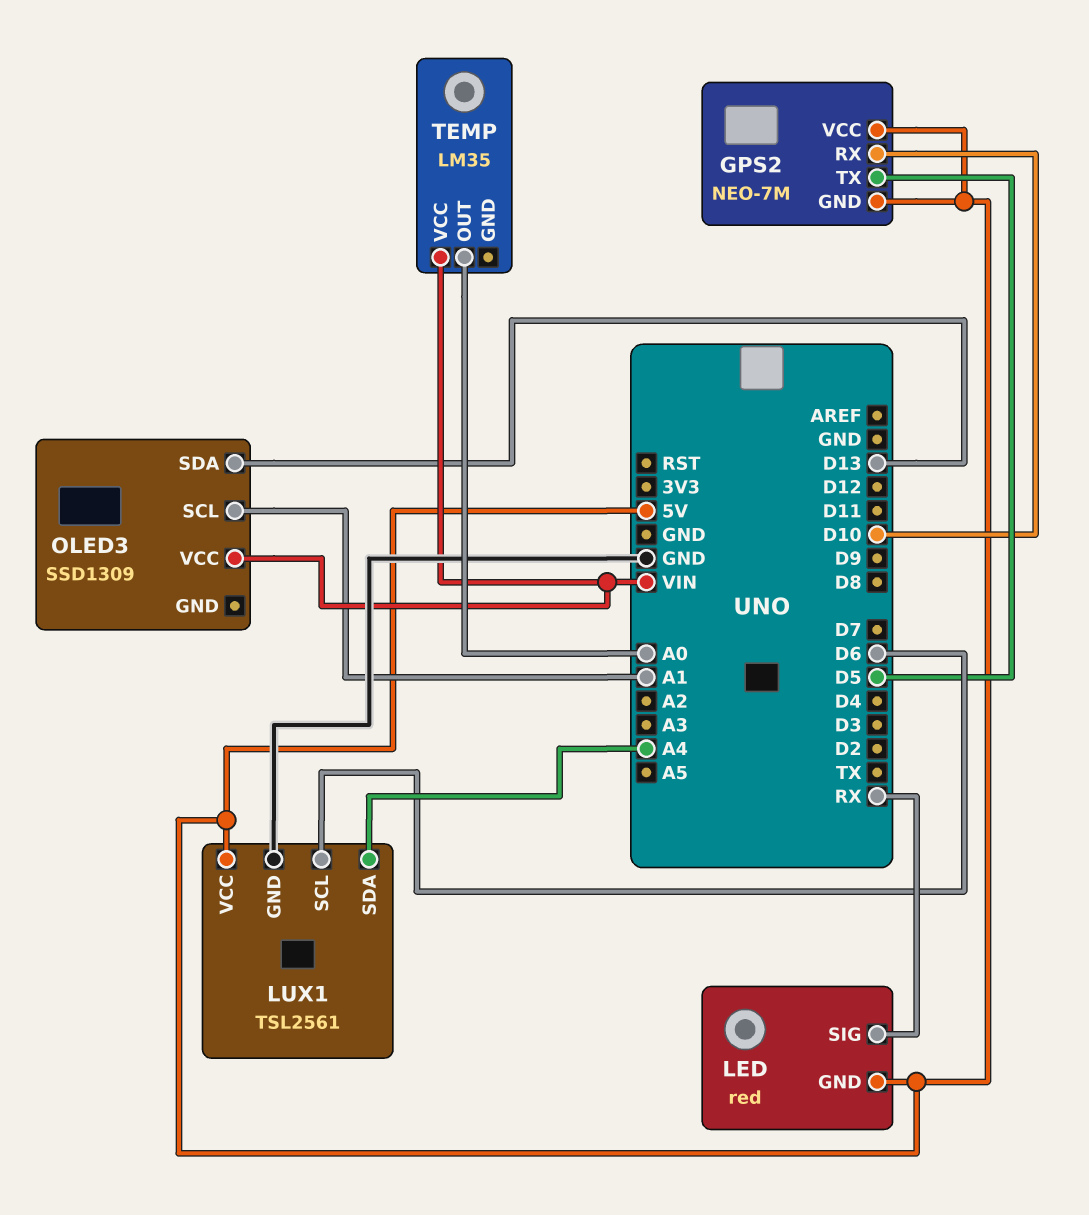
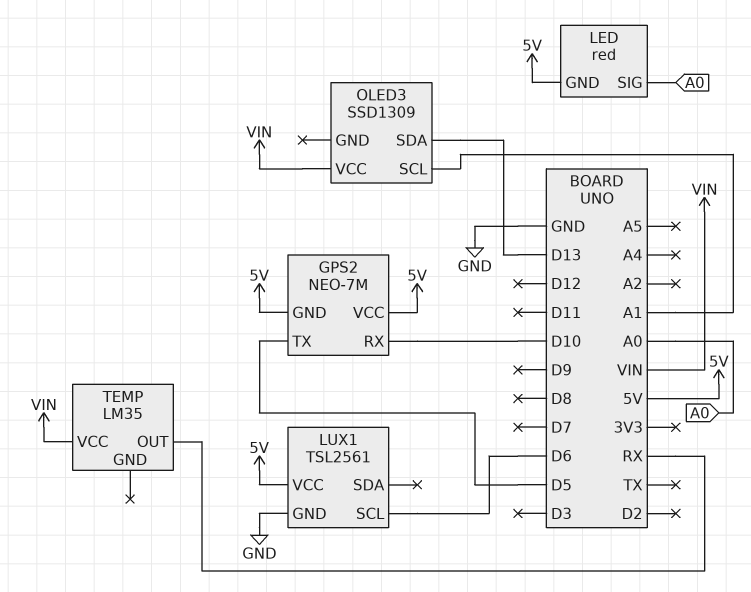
LED pin SIG: RX -> A0
LUX1 pin SDA: A4 -> none
TEMP pin OUT: A0 -> RX

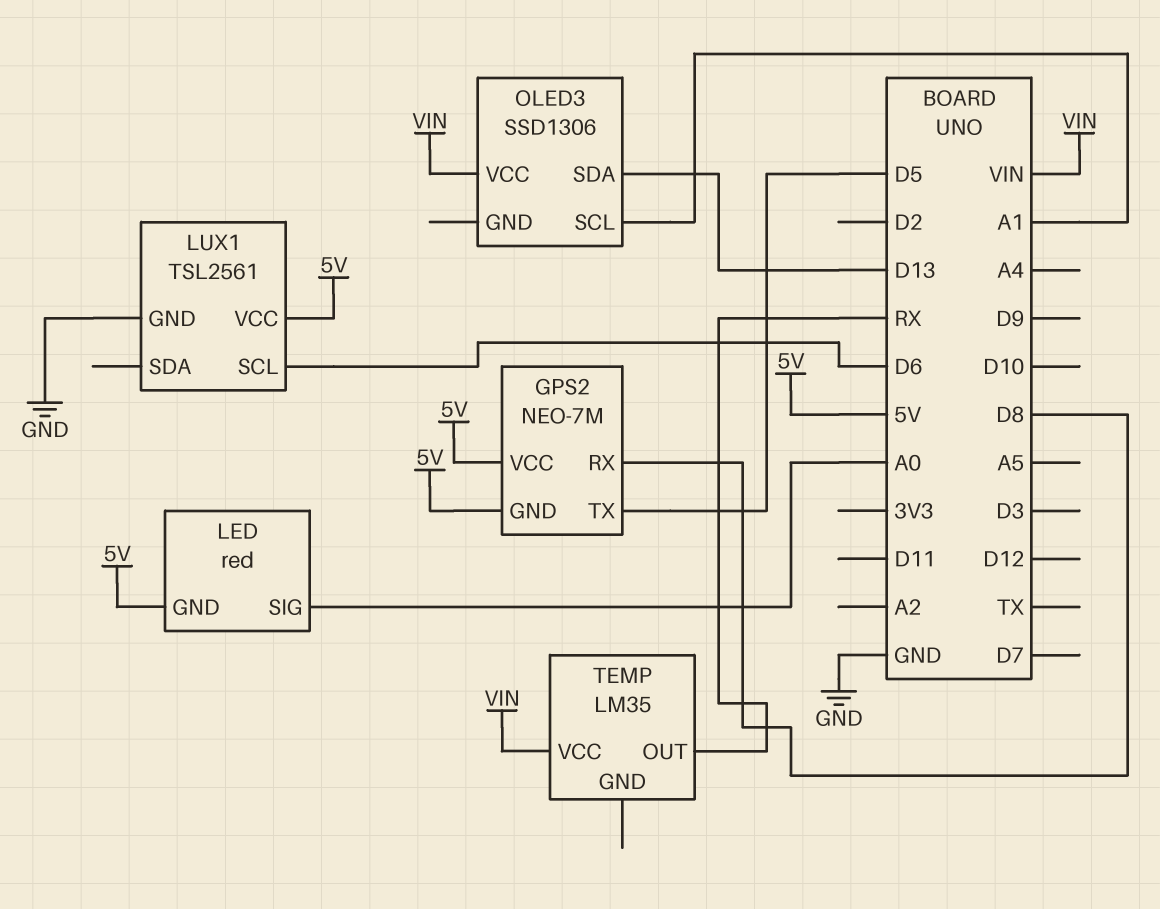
GPS2 pin RX: D10 -> D8
OLED3: SSD1309 -> SSD1306

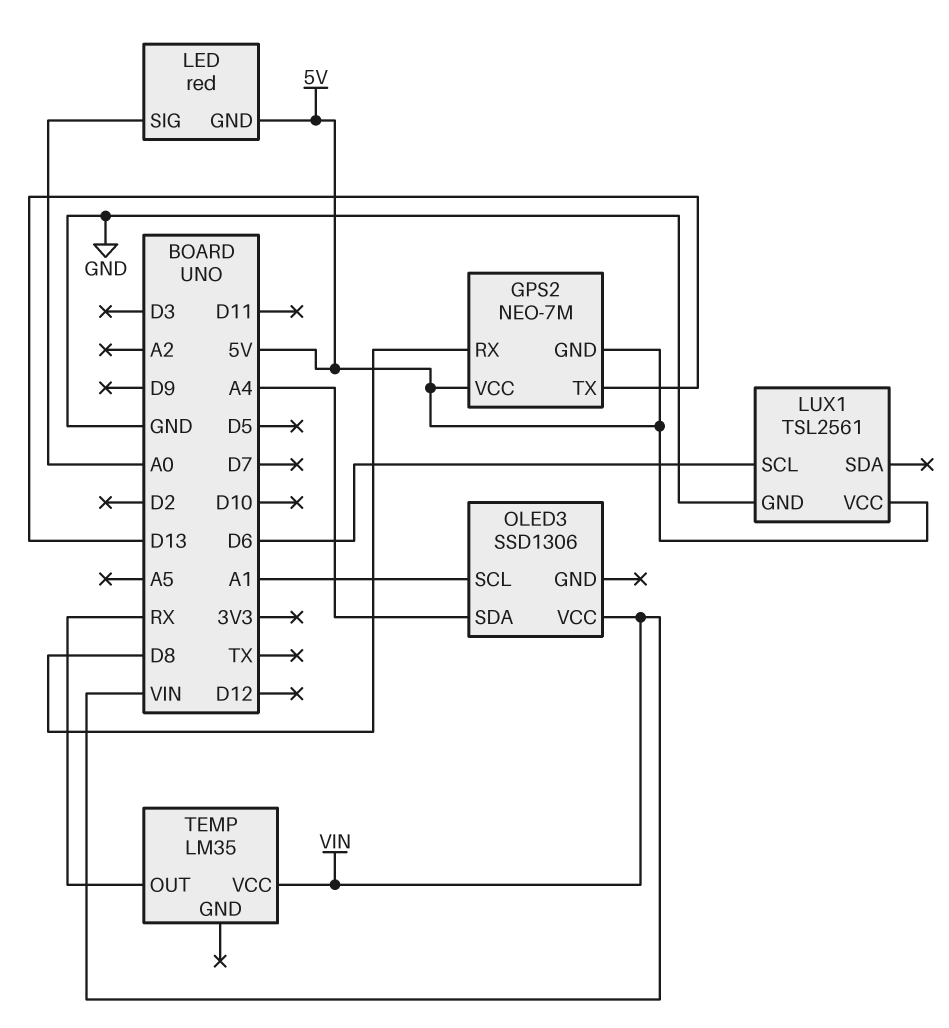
GPS2 pin TX: D5 -> D13
OLED3 pin SDA: D13 -> A4

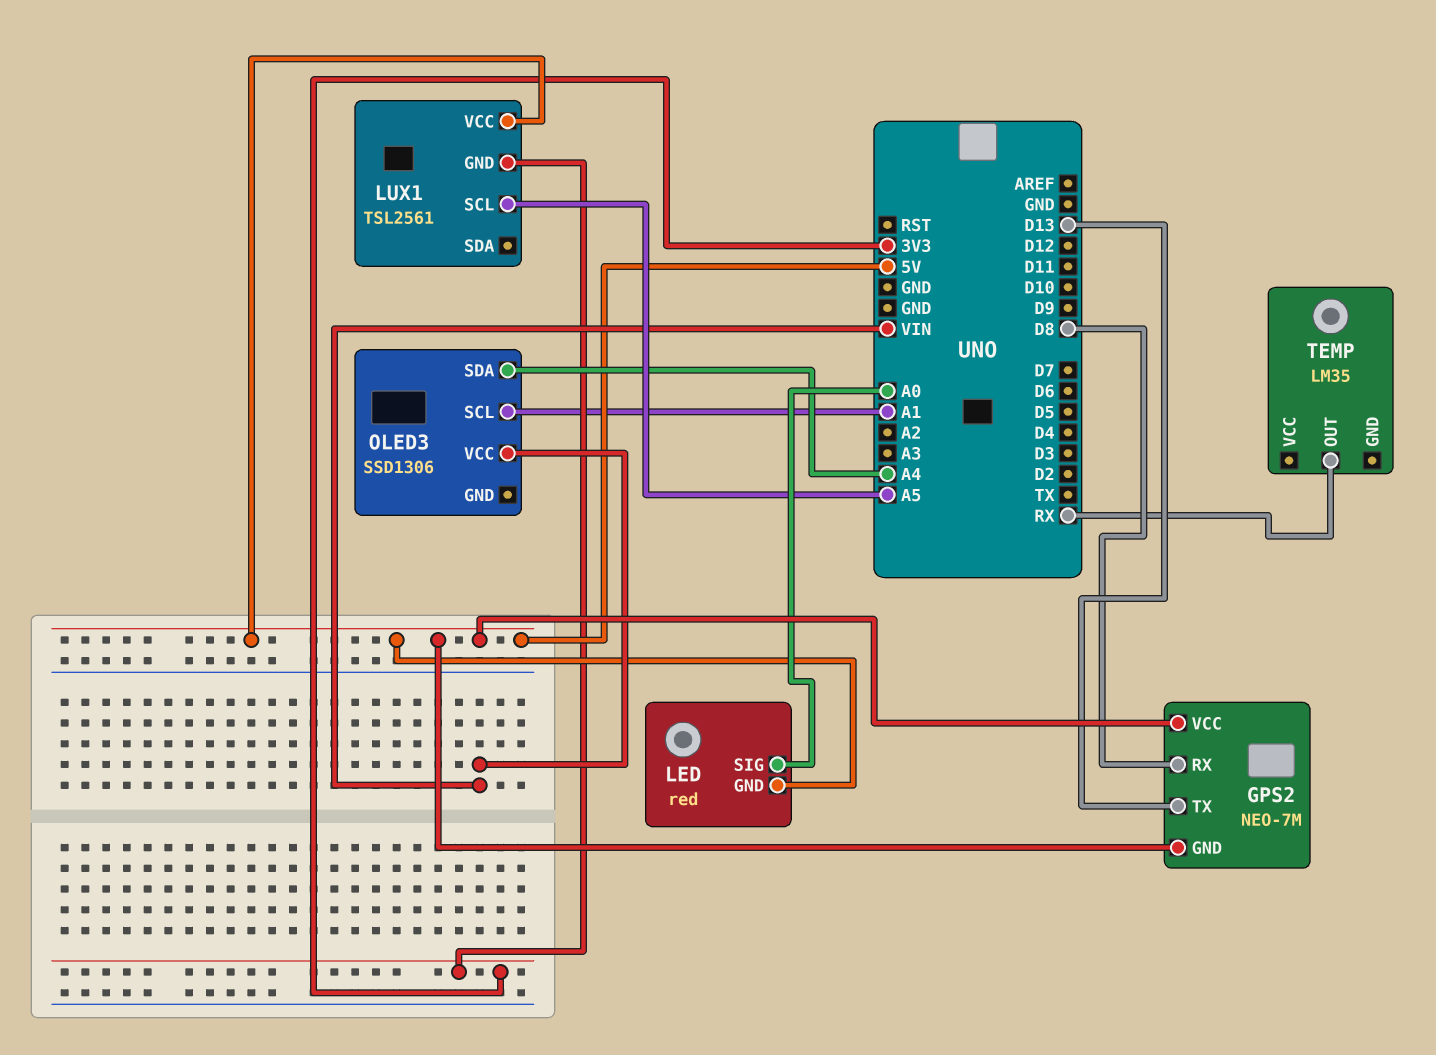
LUX1 pin GND: GND -> 3V3
LUX1 pin SCL: D6 -> A5
TEMP pin VCC: VIN -> none

